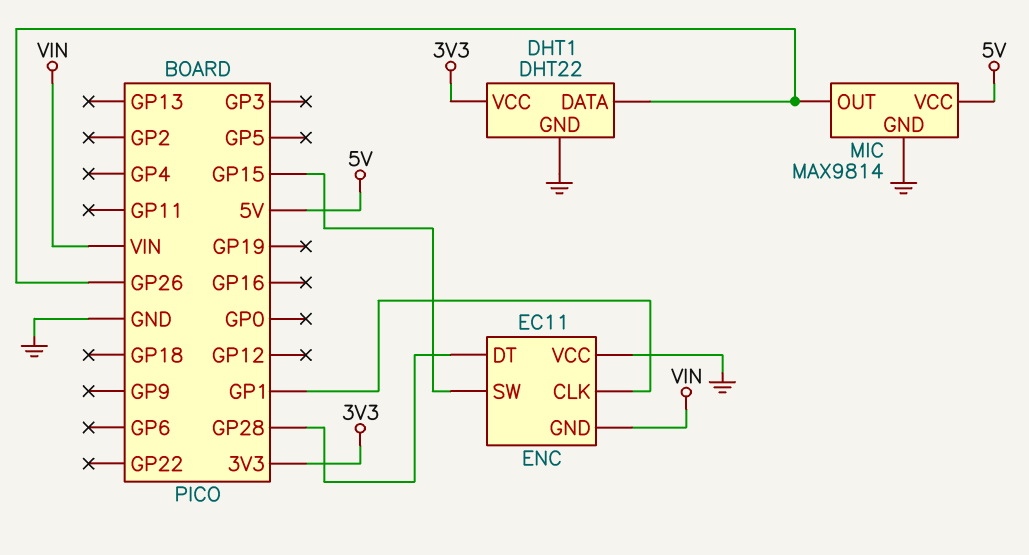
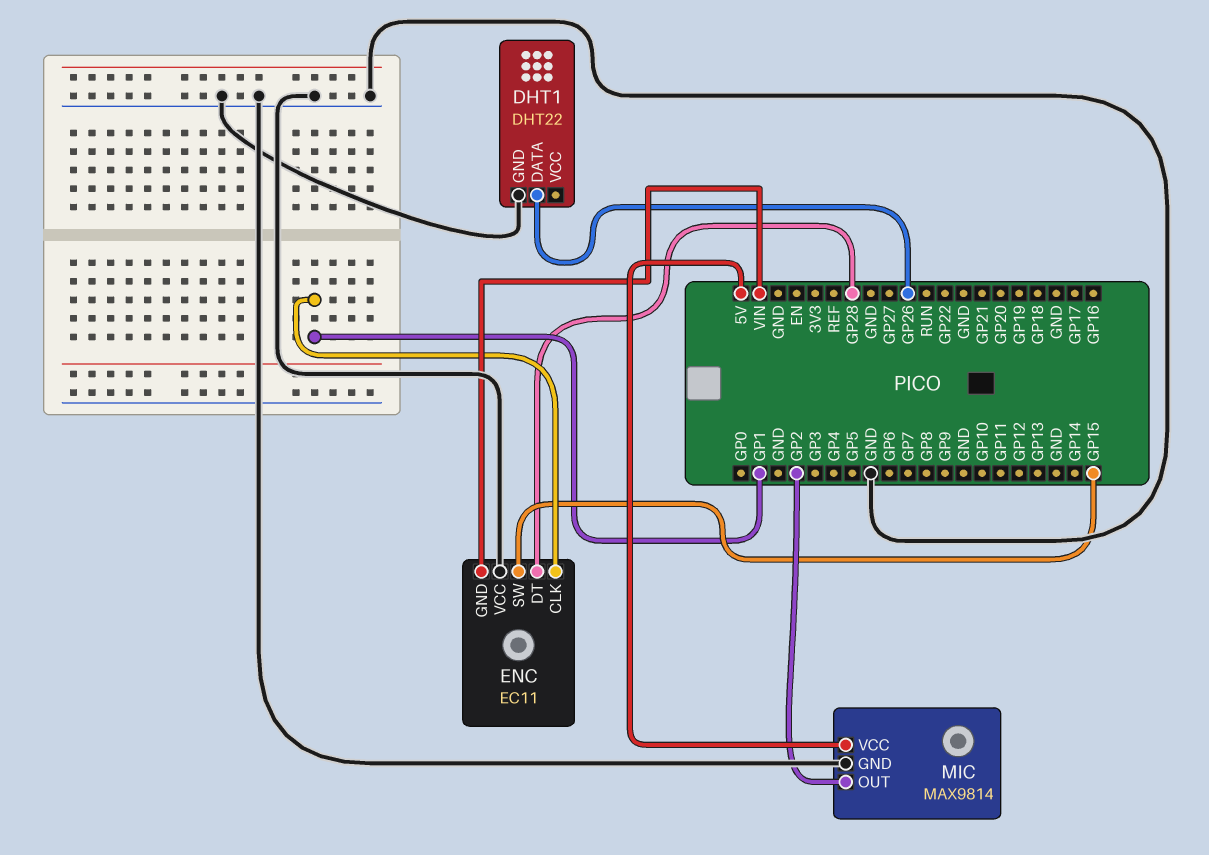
DHT1 pin VCC: 3V3 -> none
MIC pin OUT: GP26 -> GP2

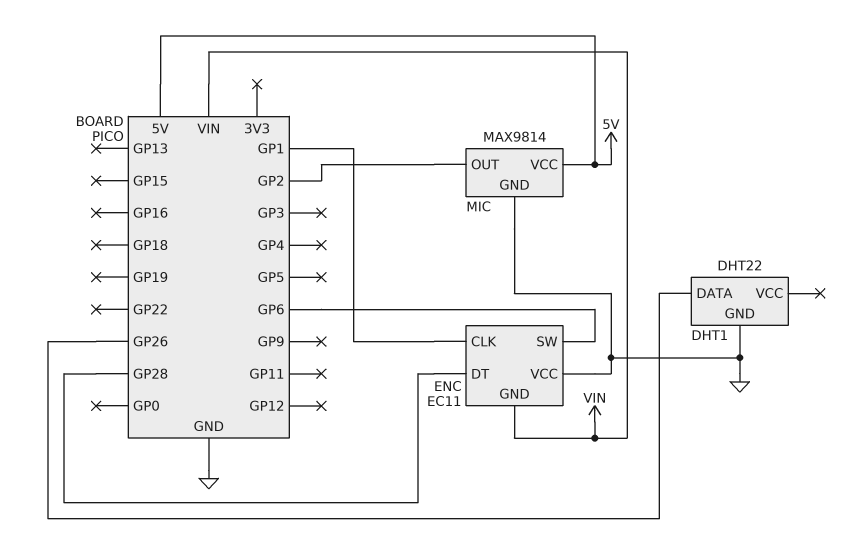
ENC pin SW: GP15 -> GP6

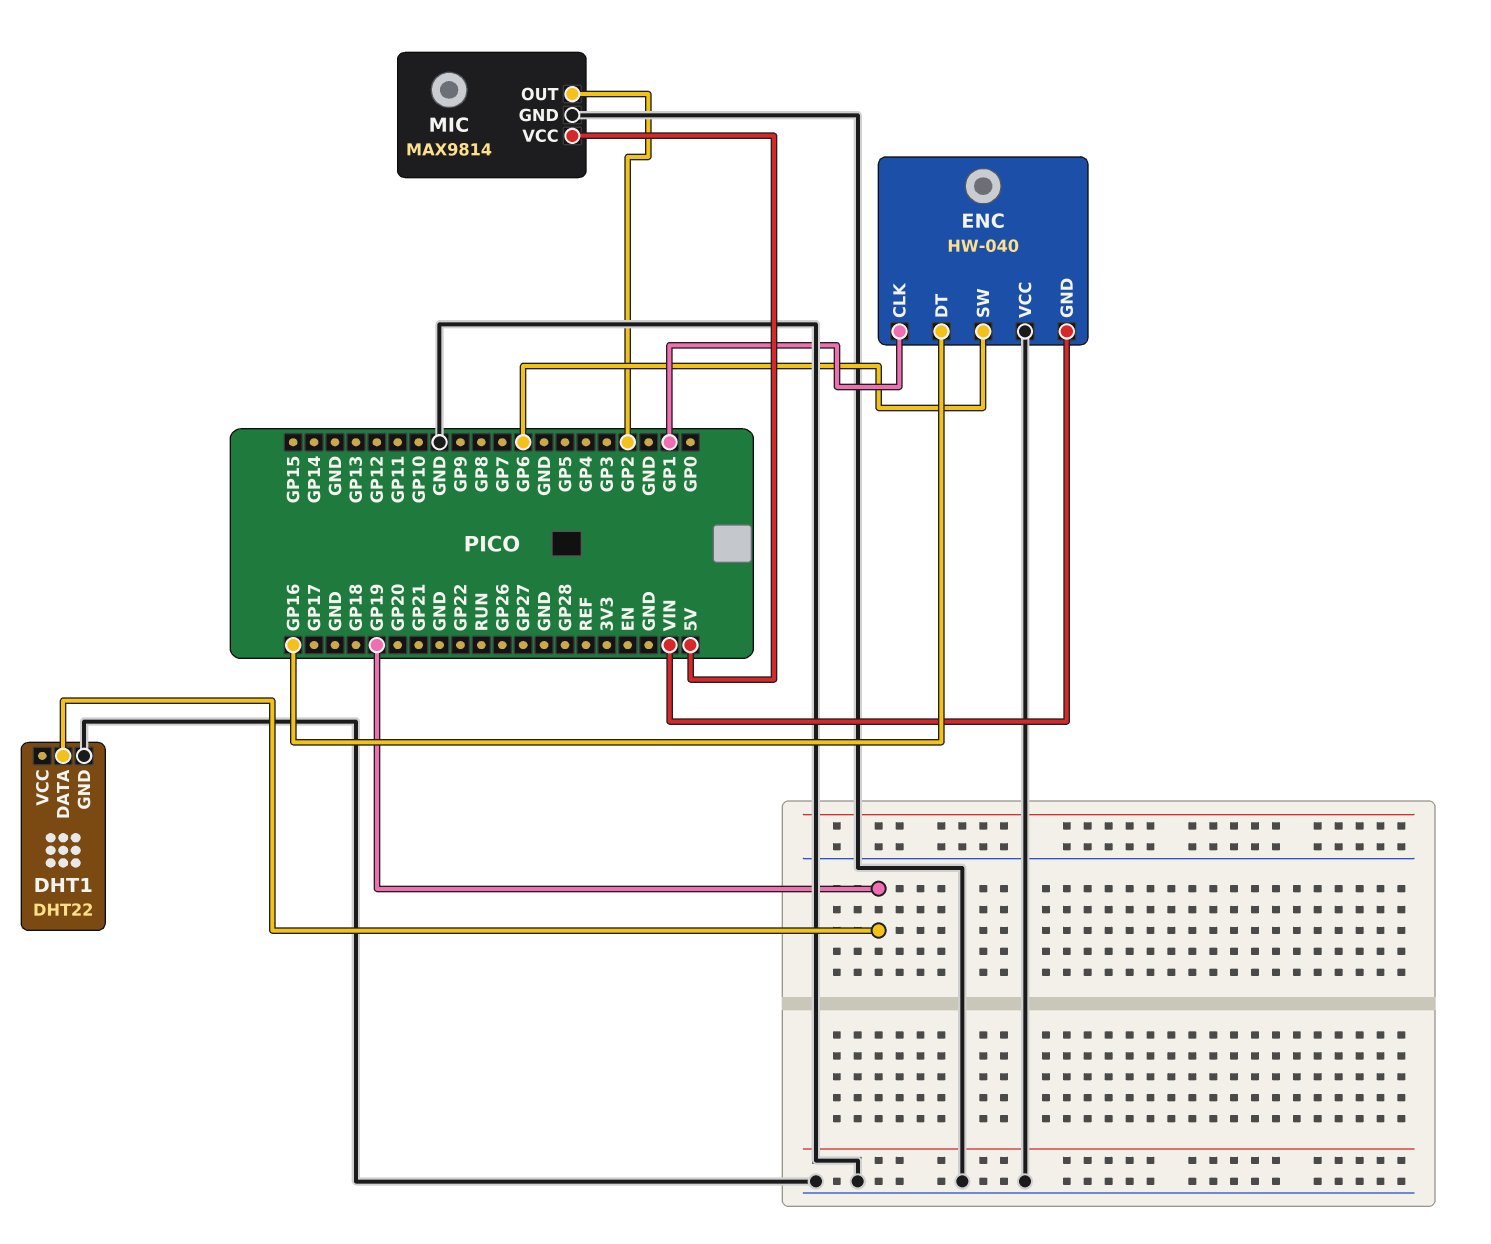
DHT1 pin DATA: GP26 -> GP19
ENC: EC11 -> HW-040
ENC pin DT: GP28 -> GP16

